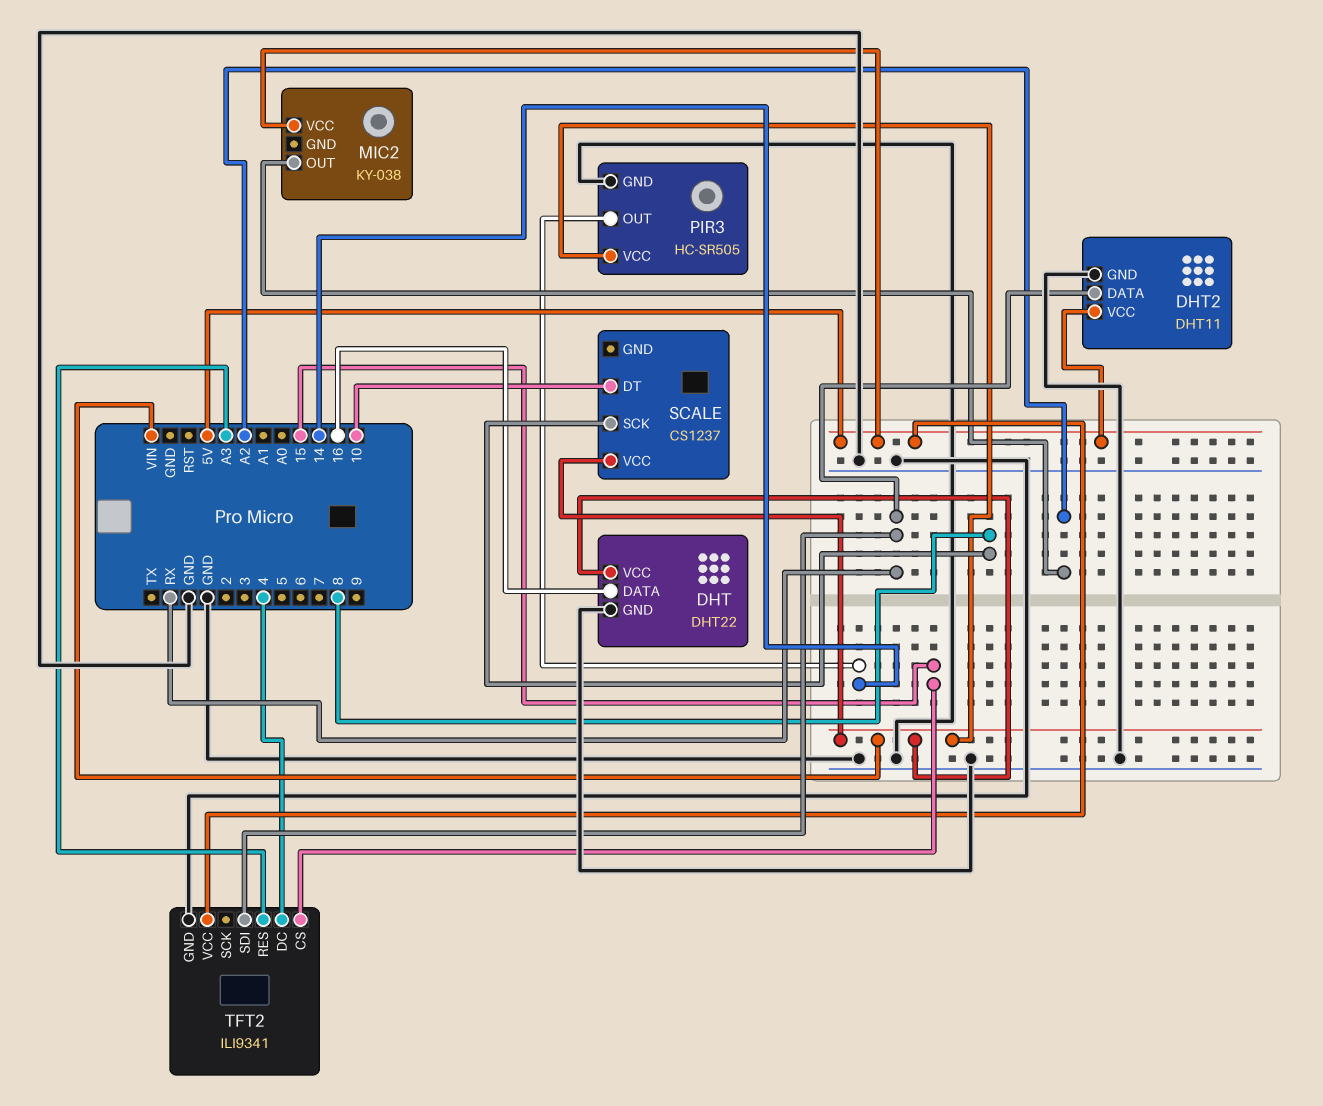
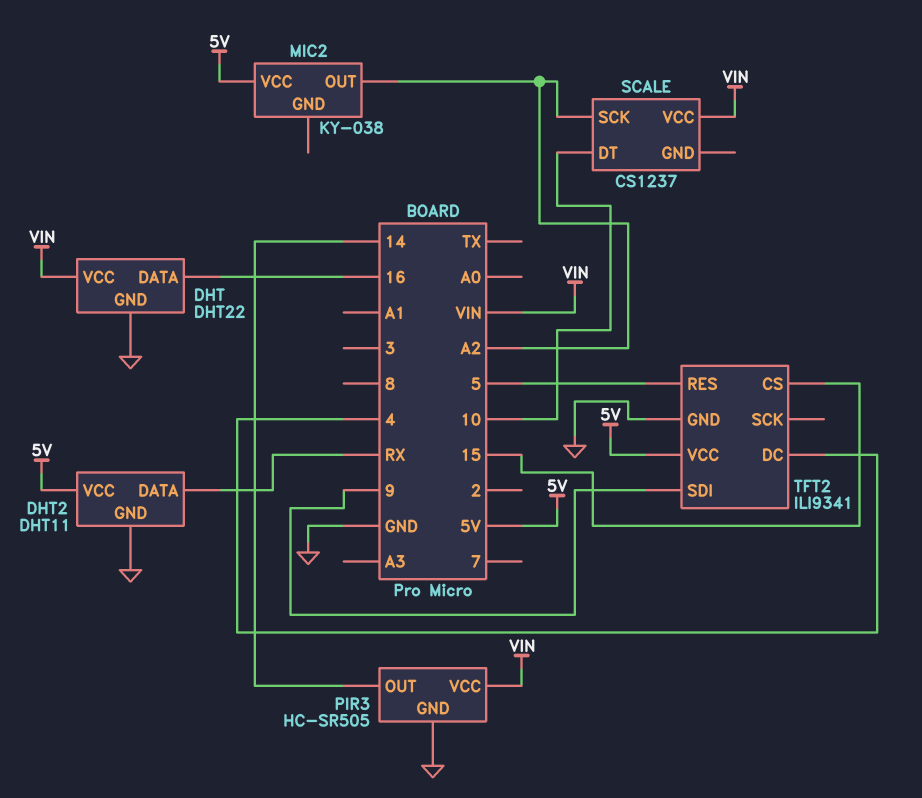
SCALE pin SCK: 8 -> A2
TFT2 pin RES: A3 -> 5
TFT2 pin SDI: RX -> 9

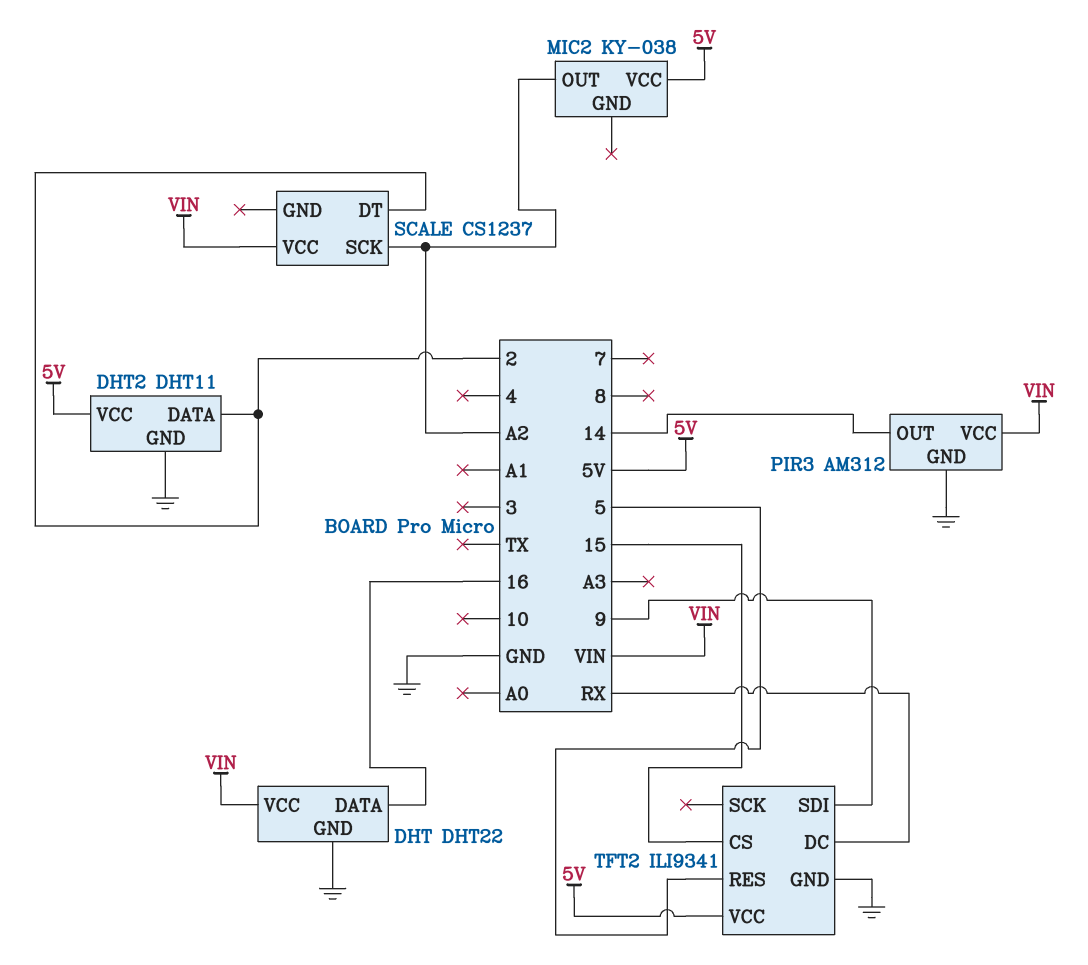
DHT2 pin DATA: RX -> 2
PIR3: HC-SR505 -> AM312
SCALE pin DT: 10 -> 2
TFT2 pin DC: 4 -> RX

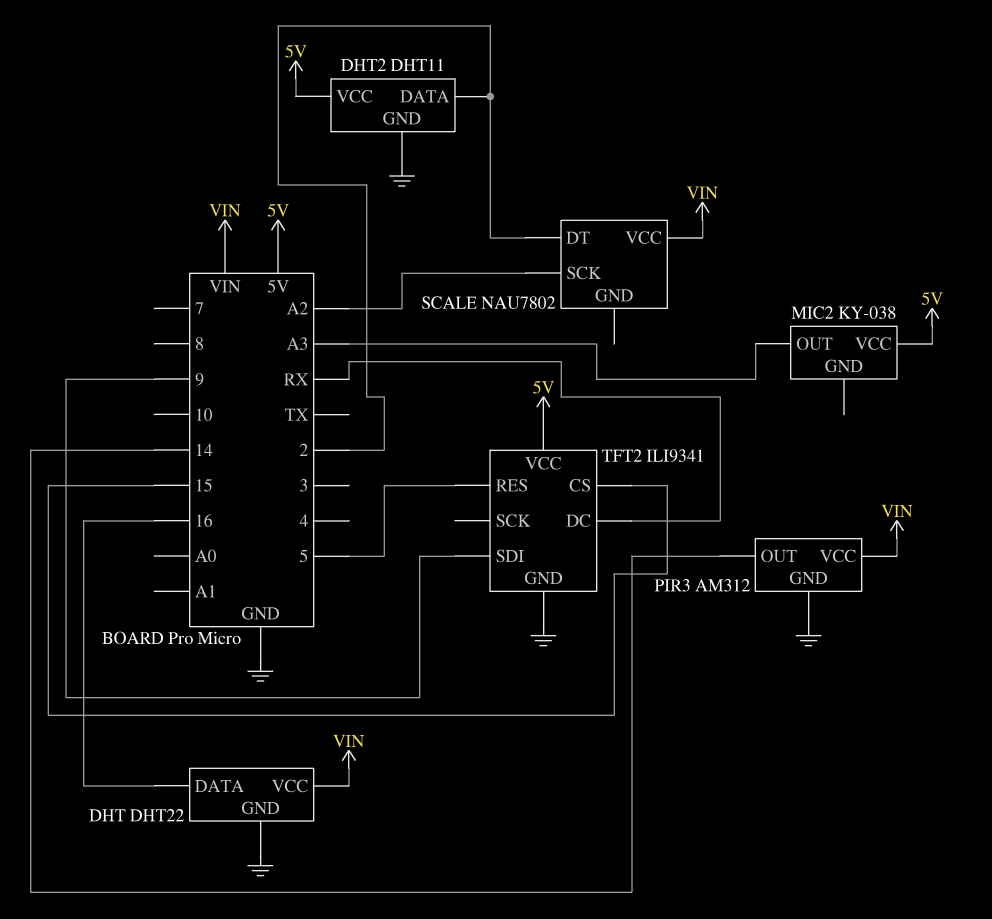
MIC2 pin OUT: A2 -> A3
SCALE: CS1237 -> NAU7802

